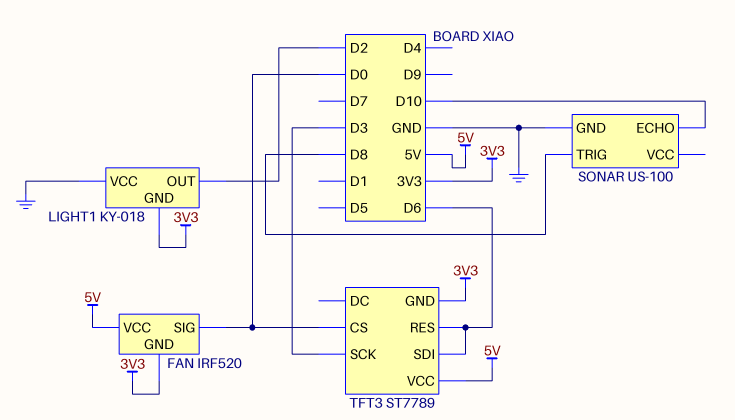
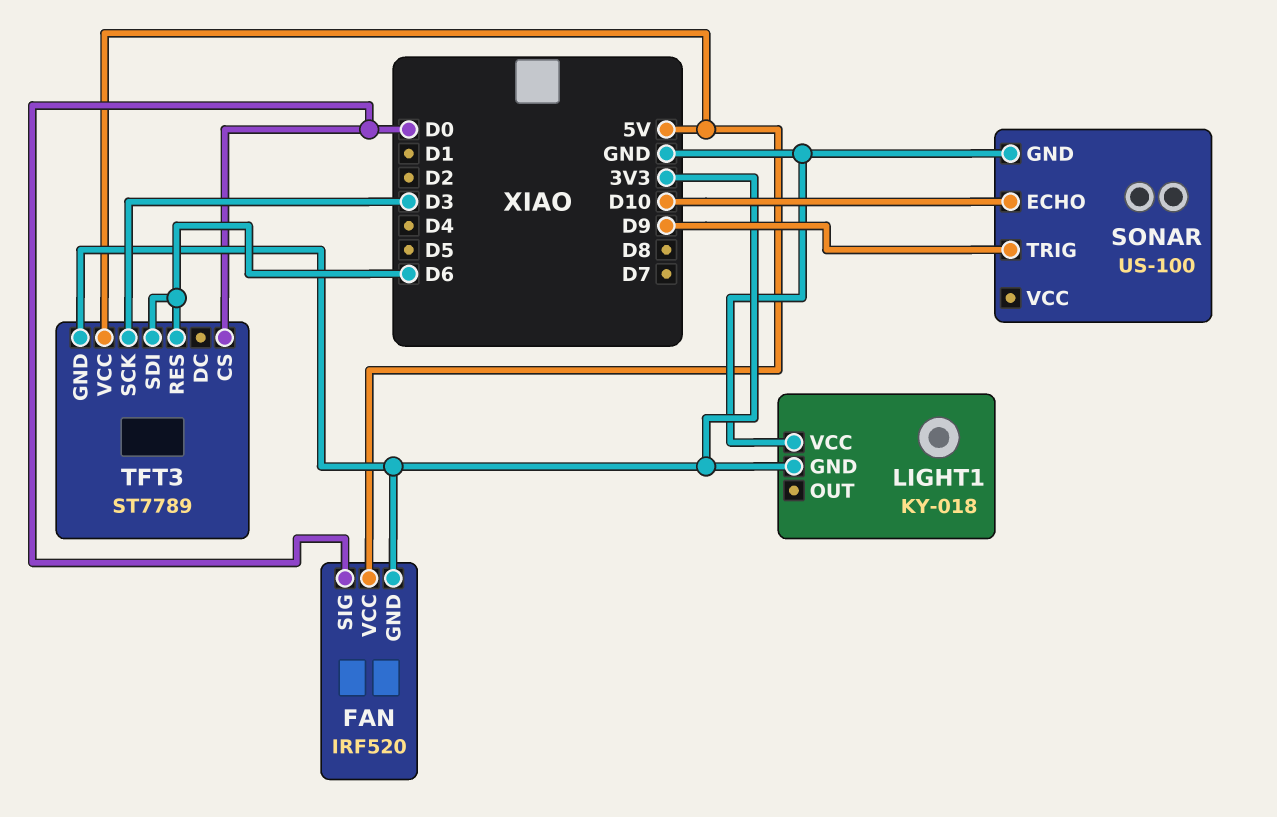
LIGHT1 pin OUT: D2 -> none
SONAR pin TRIG: D8 -> D9

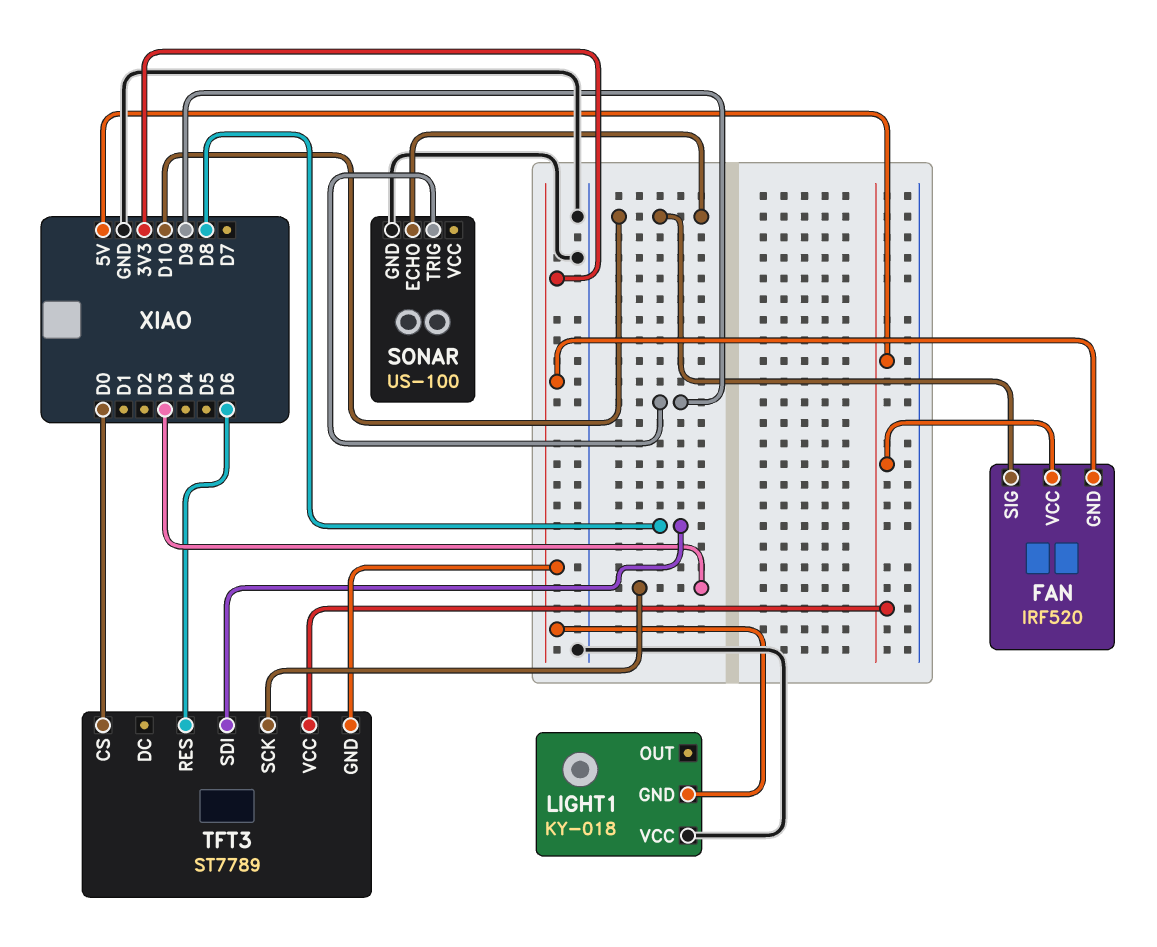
FAN pin SIG: D0 -> D10
TFT3 pin SDI: D6 -> D8

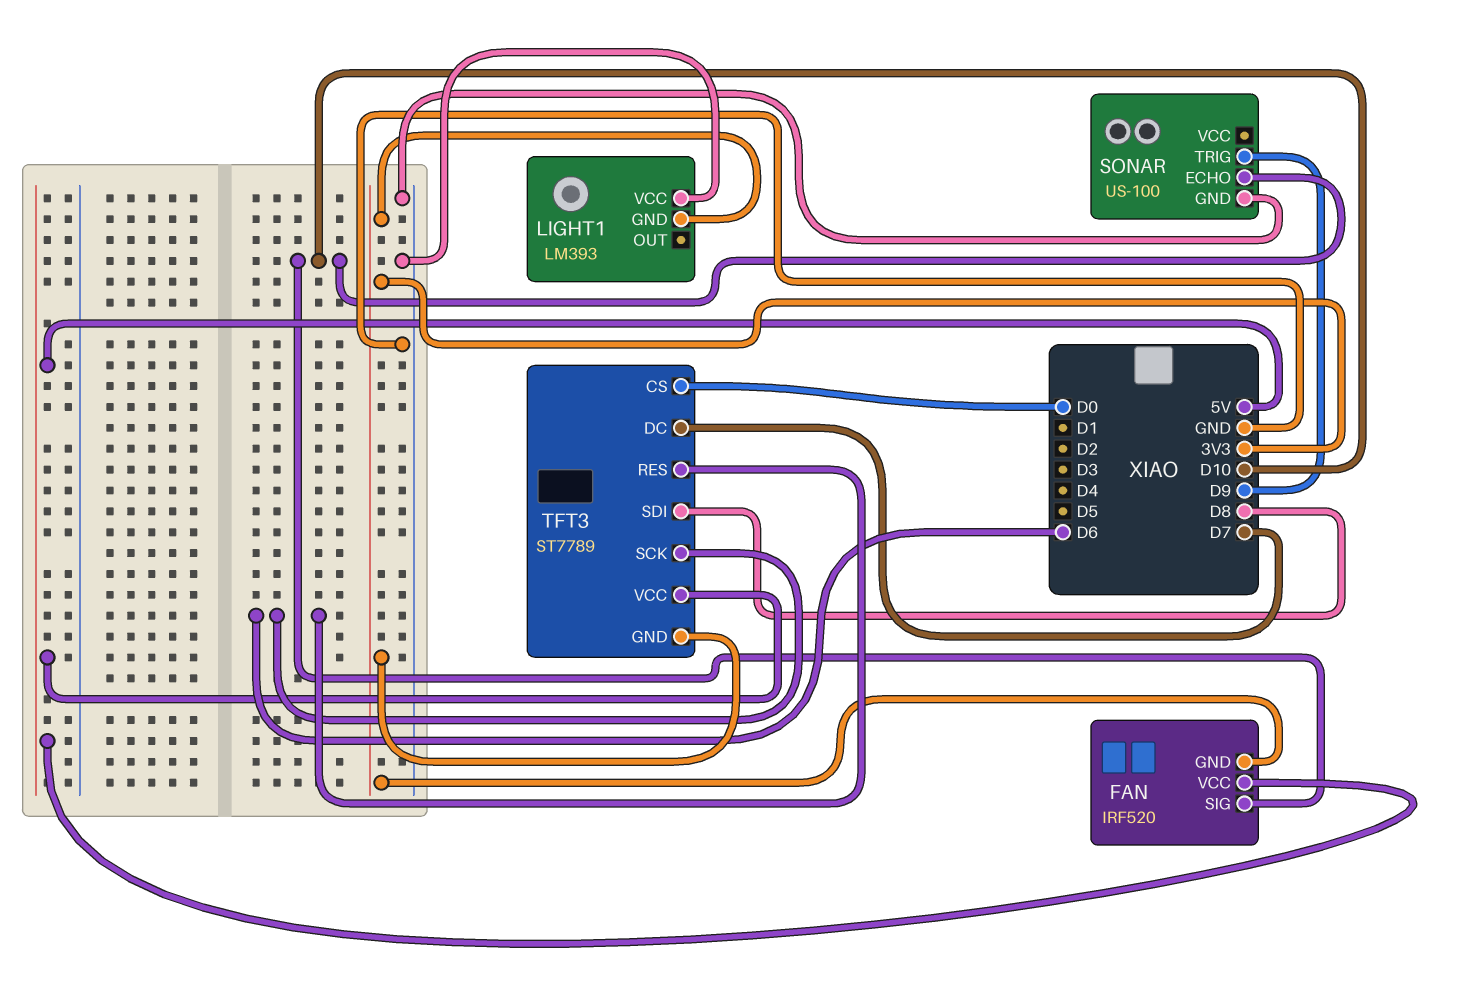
LIGHT1: KY-018 -> LM393
TFT3 pin DC: none -> D7
TFT3 pin SCK: D3 -> D6

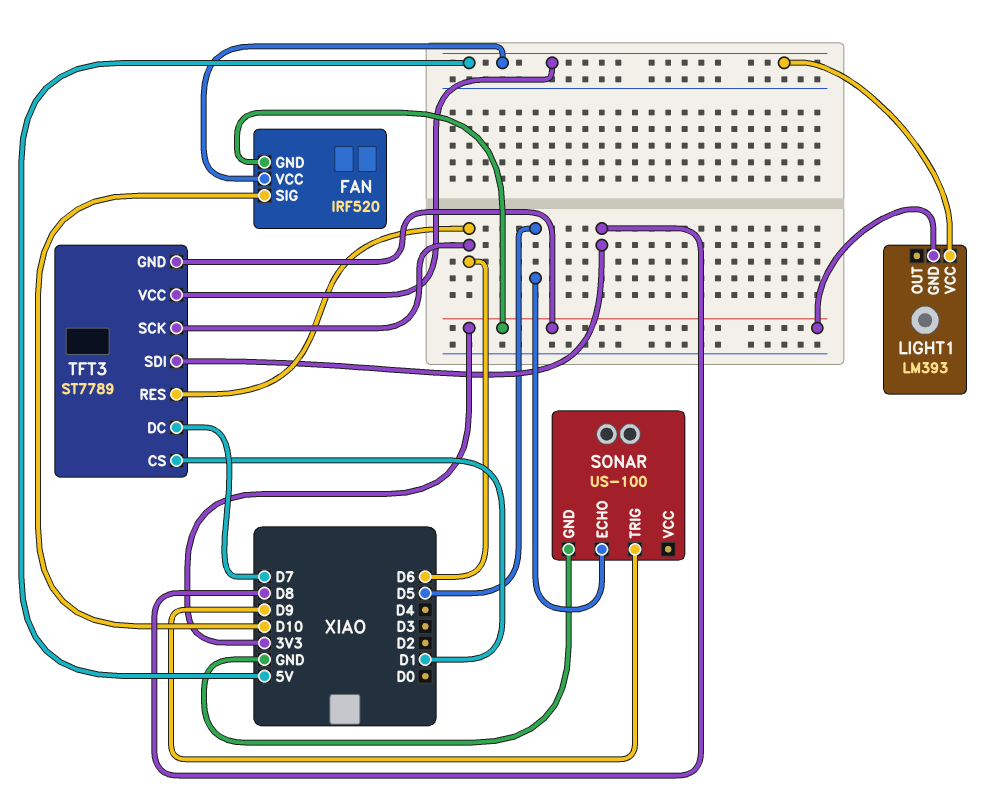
LIGHT1 pin VCC: GND -> 5V
SONAR pin ECHO: D10 -> D5
TFT3 pin CS: D0 -> D1

